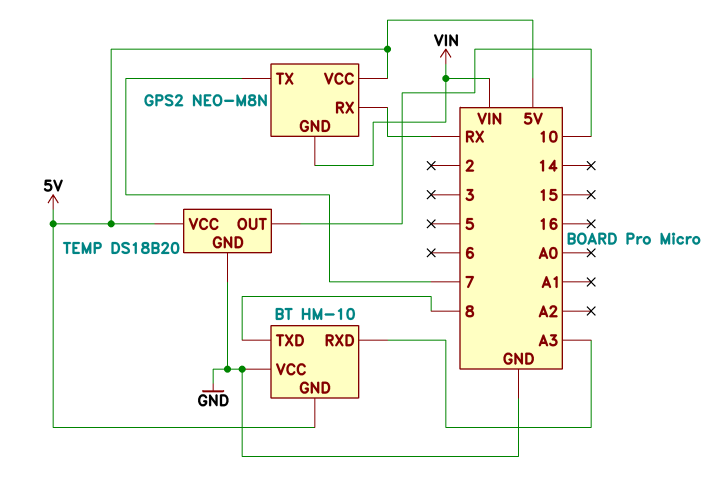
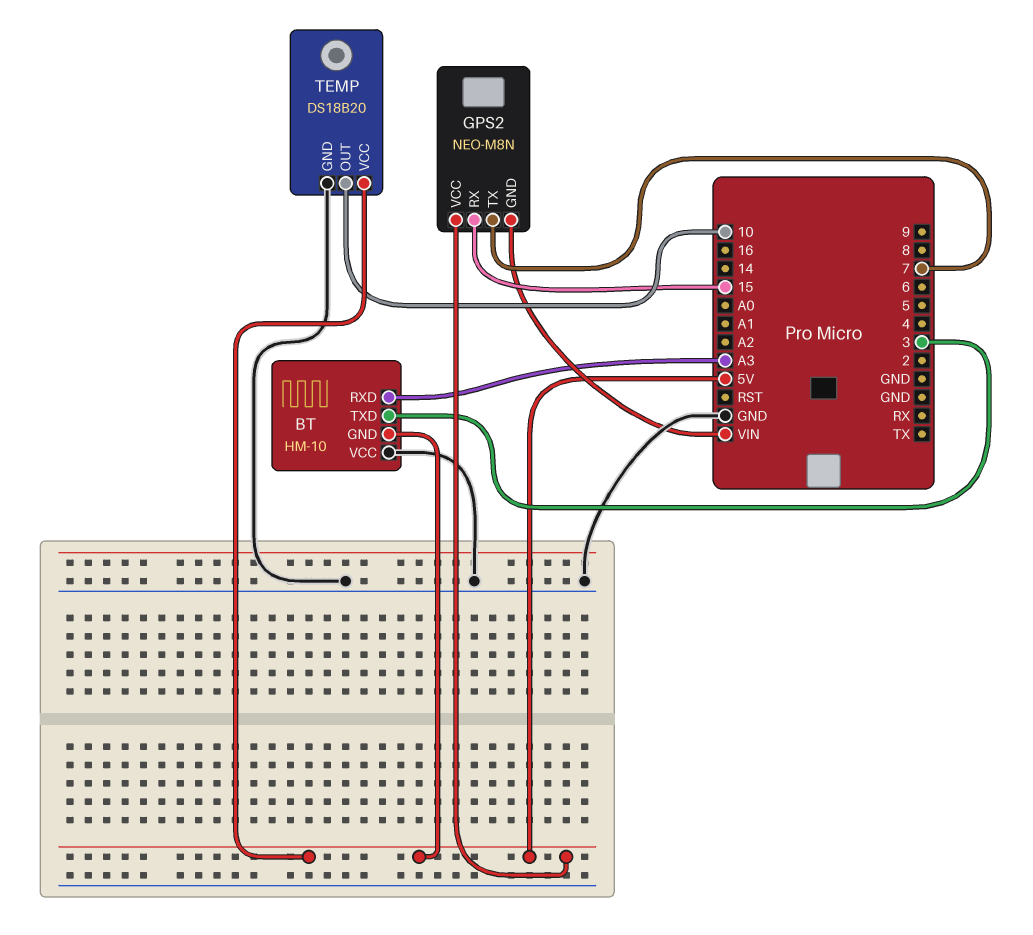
BT pin TXD: 8 -> 3
GPS2 pin RX: RX -> 15

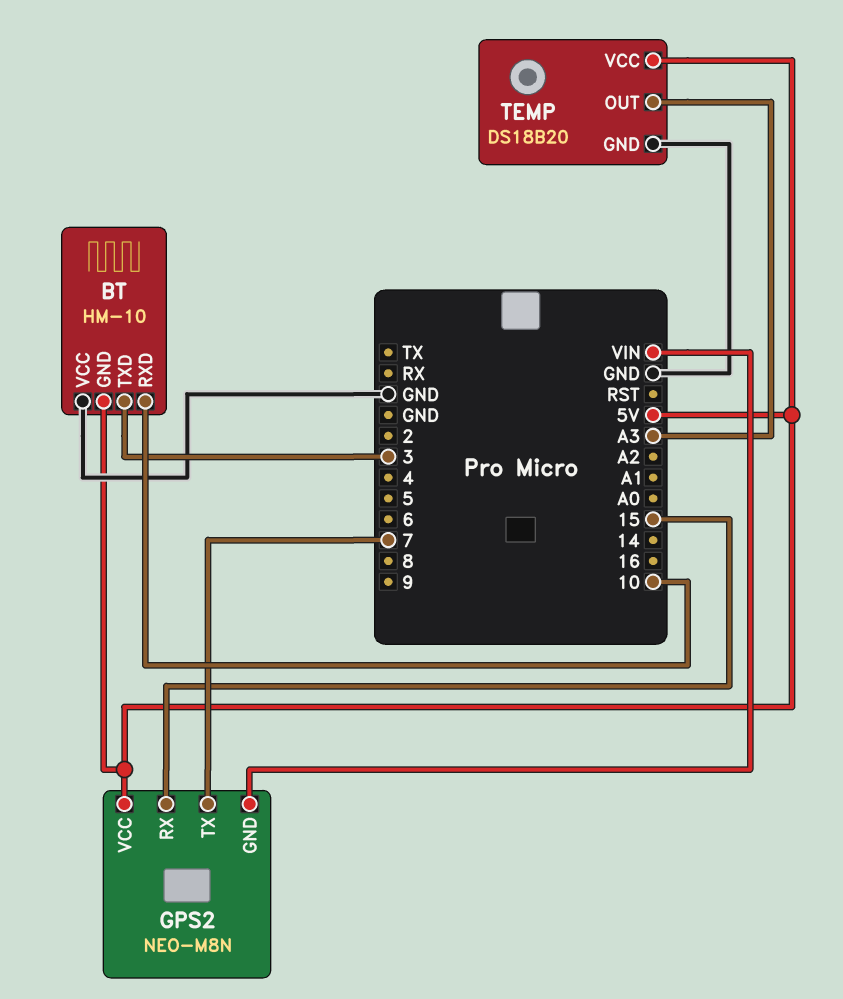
BT pin RXD: A3 -> 10
TEMP pin OUT: 10 -> A3

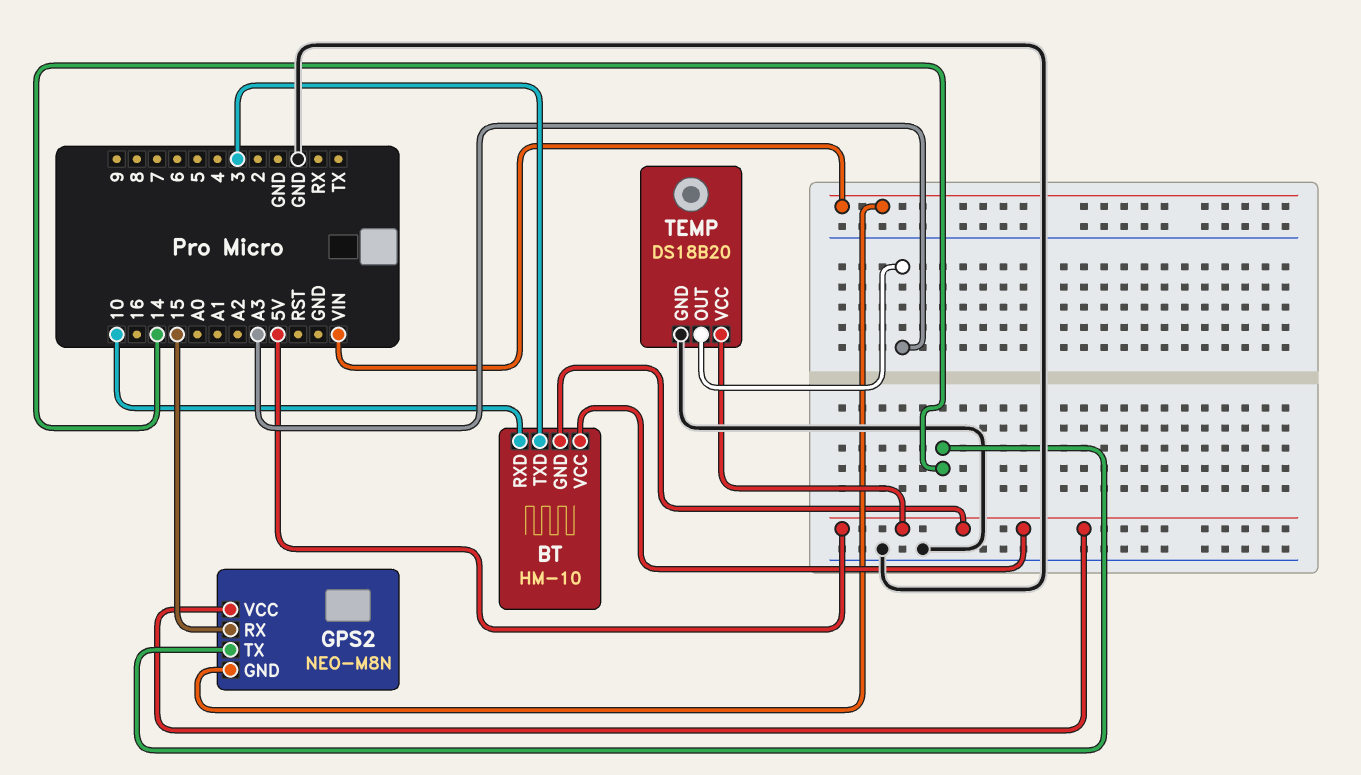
BT pin VCC: GND -> 5V
GPS2 pin TX: 7 -> 14

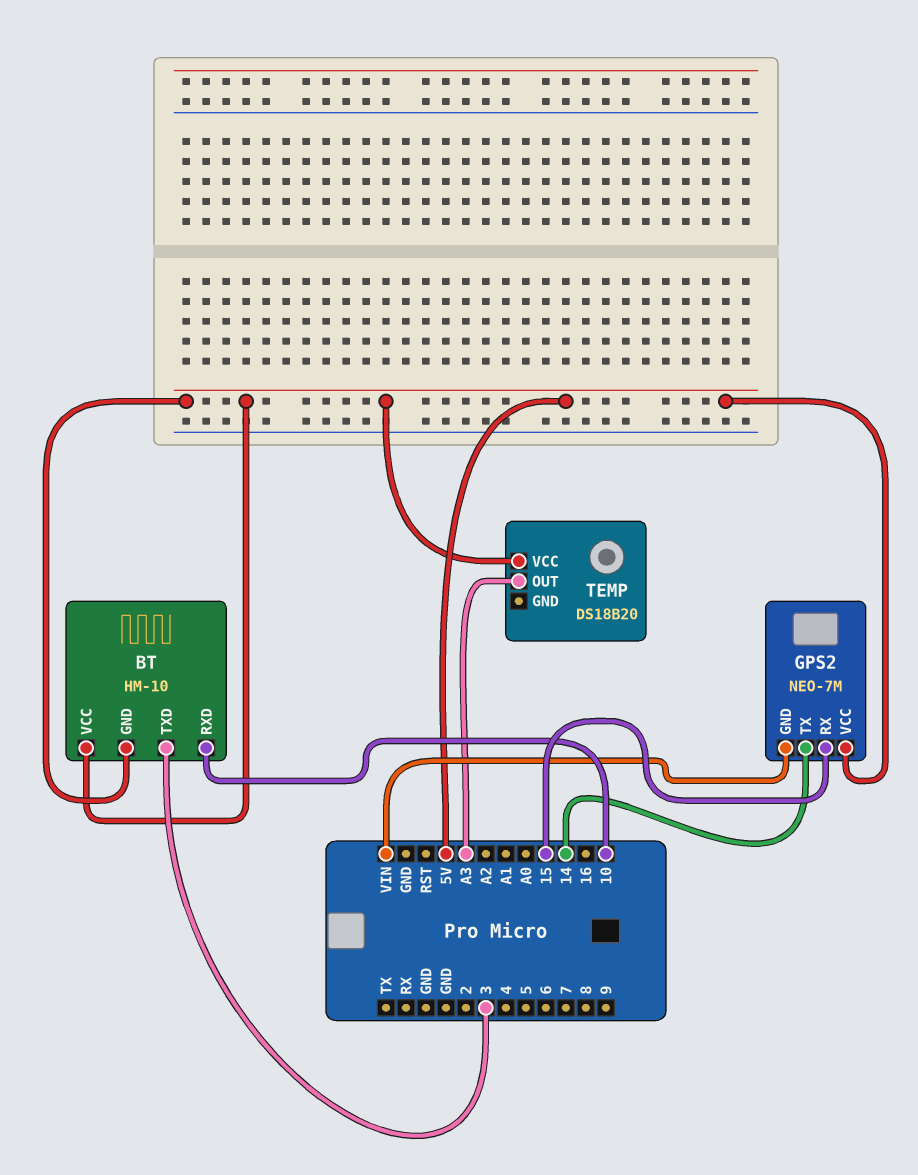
GPS2: NEO-M8N -> NEO-7M
TEMP pin GND: GND -> none

